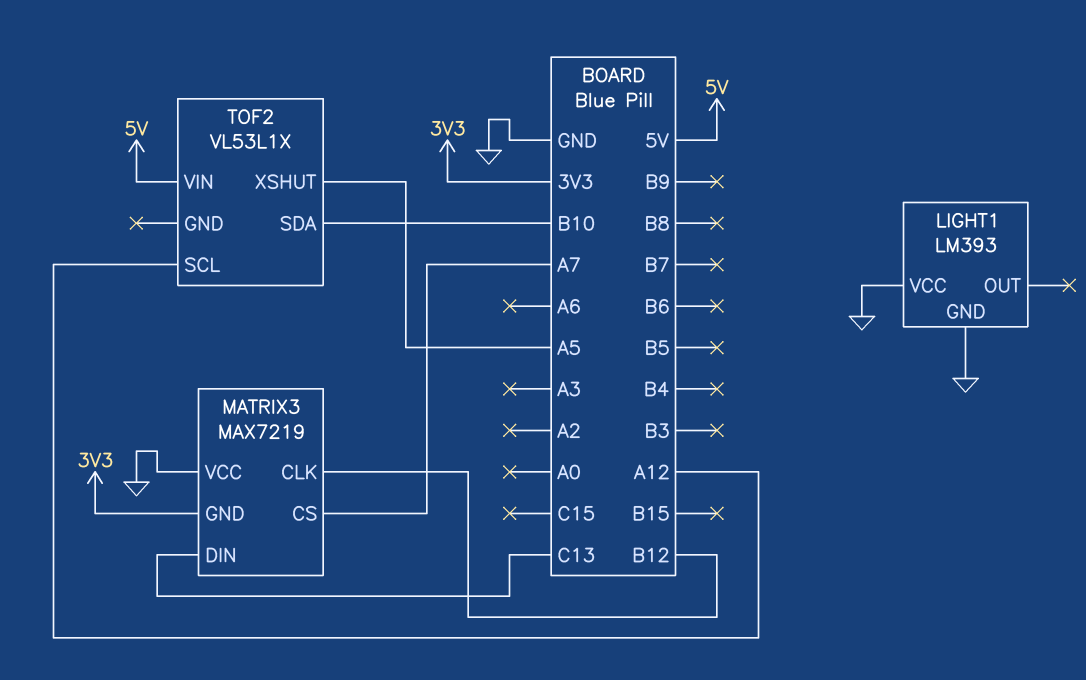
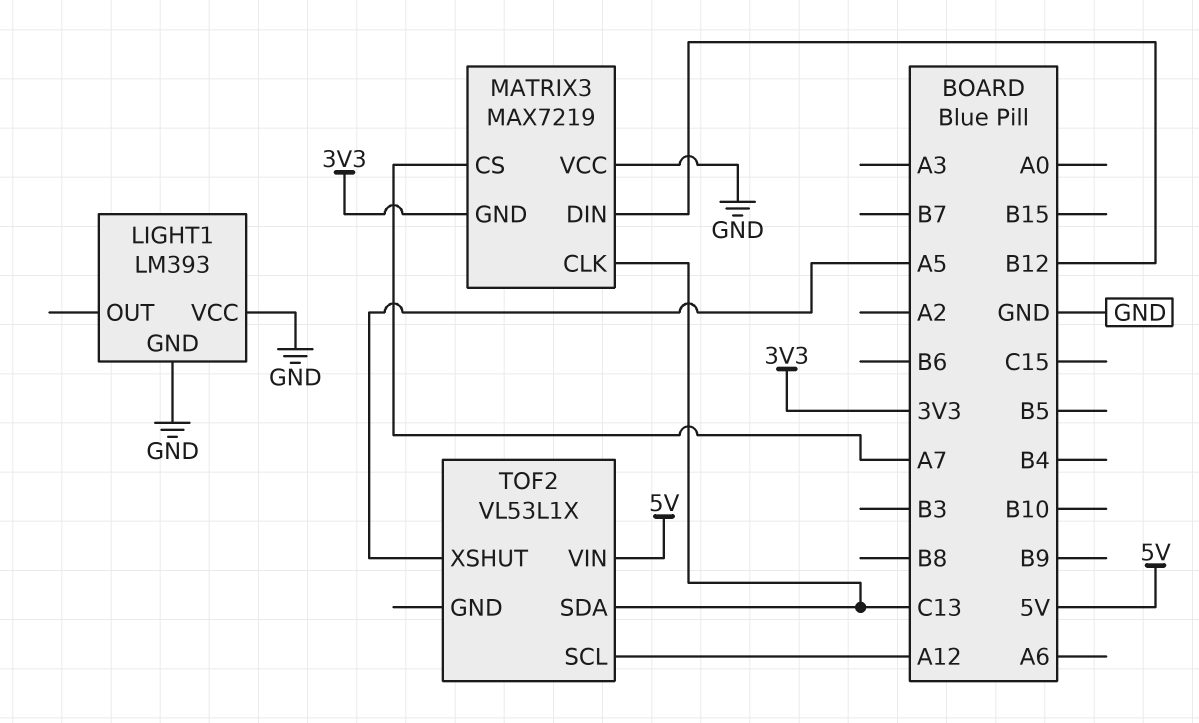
MATRIX3 pin CLK: B12 -> C13
MATRIX3 pin DIN: C13 -> B12
TOF2 pin SDA: B10 -> C13

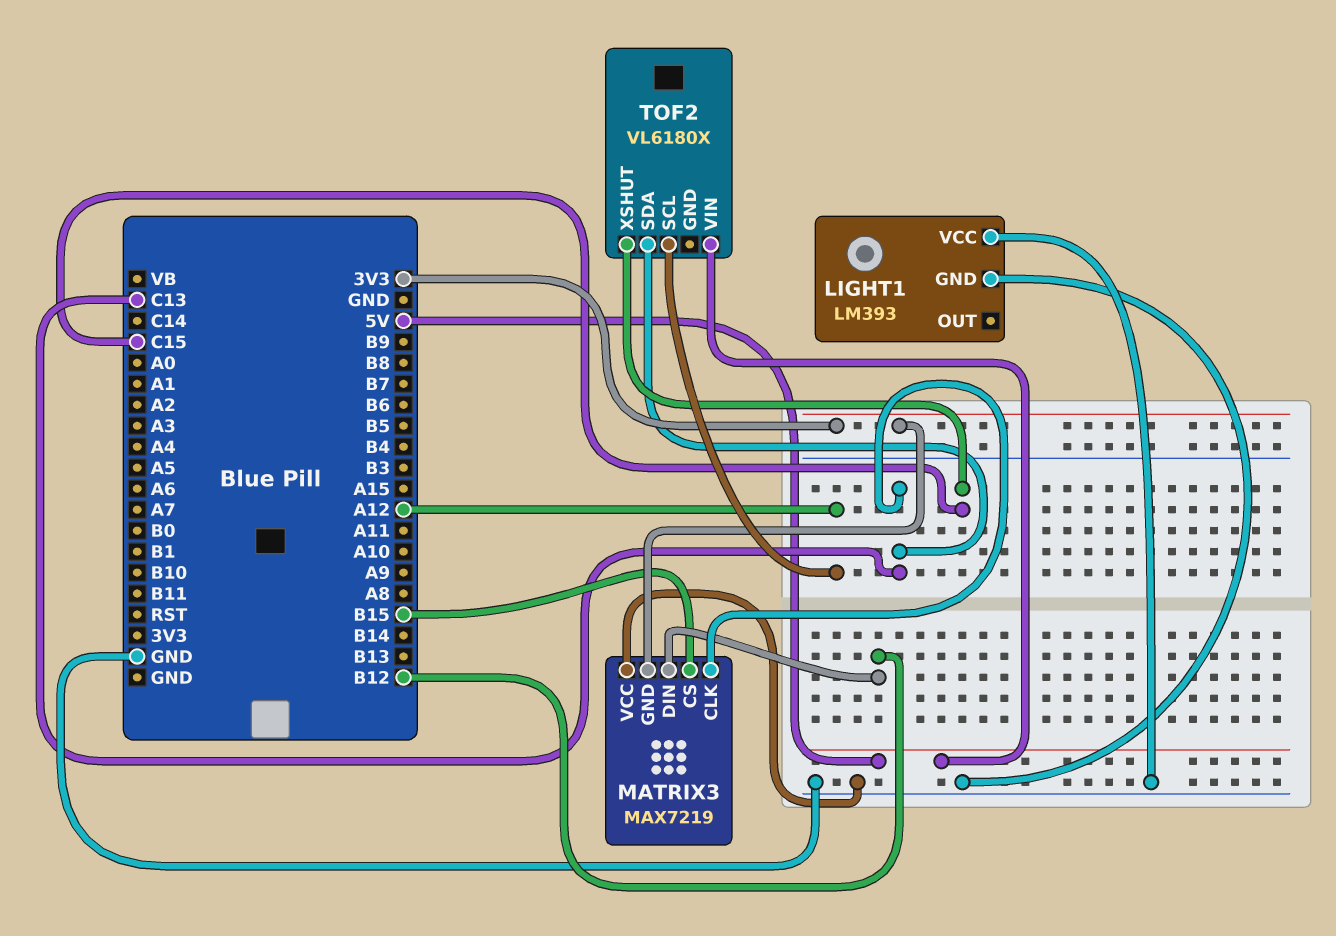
MATRIX3 pin CS: A7 -> B15
TOF2: VL53L1X -> VL6180X
TOF2 pin XSHUT: A5 -> C15

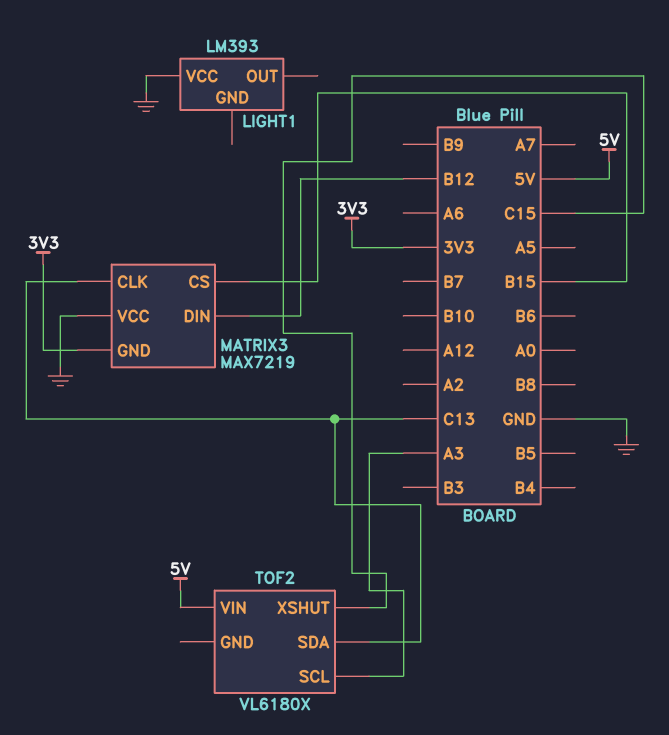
LIGHT1 pin GND: GND -> none
TOF2 pin SCL: A12 -> A3

